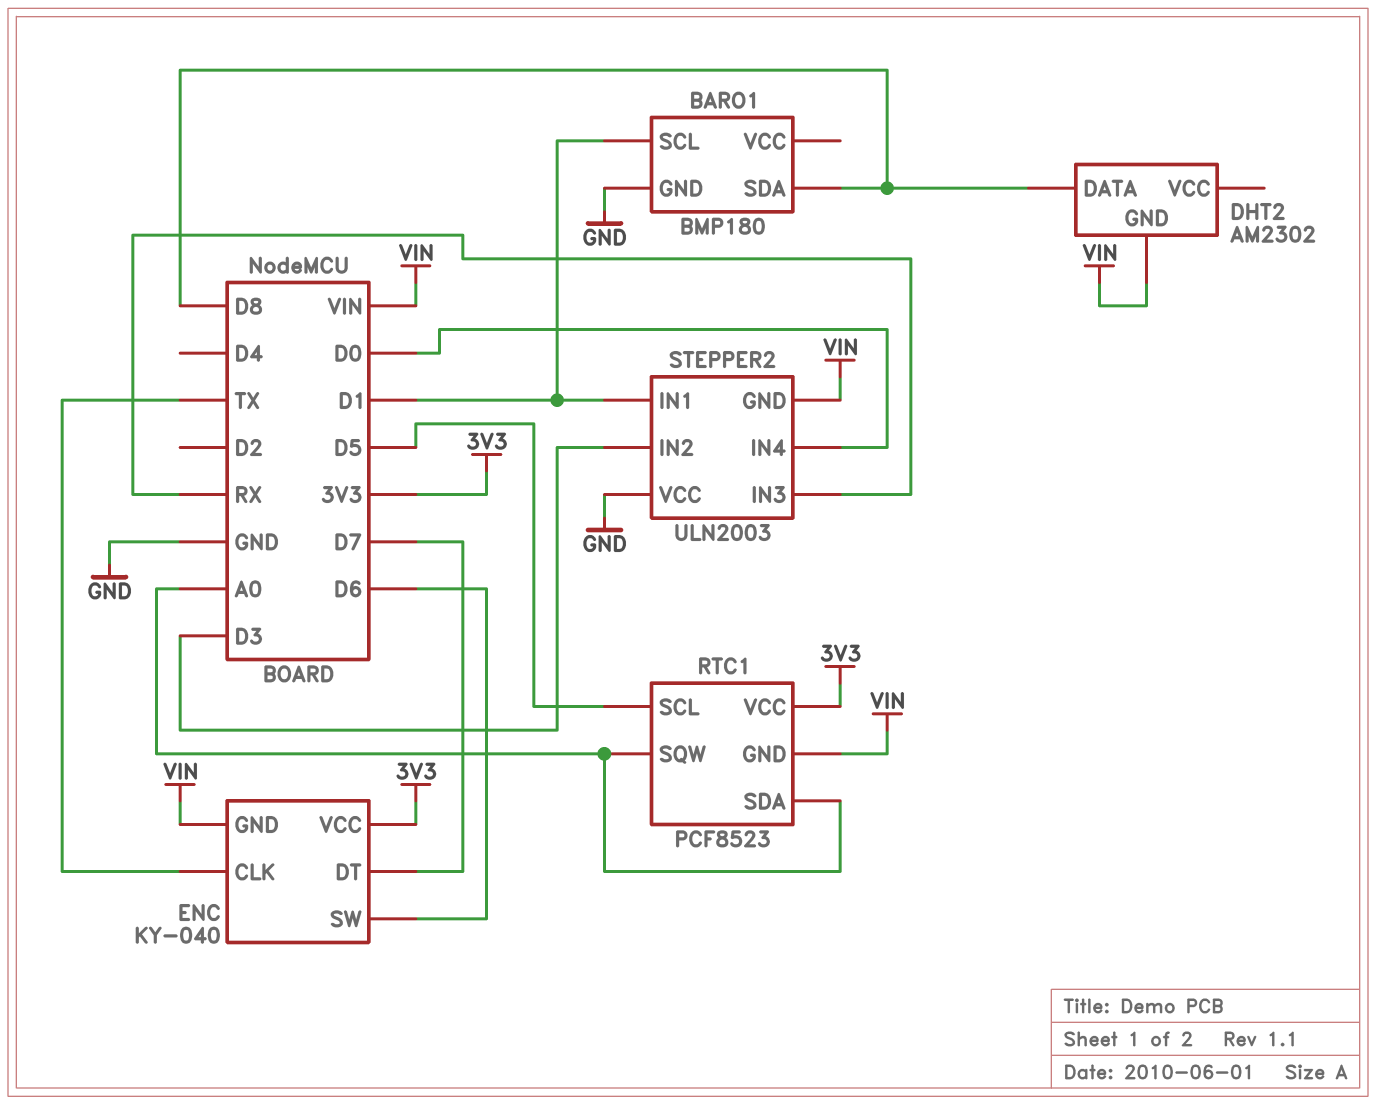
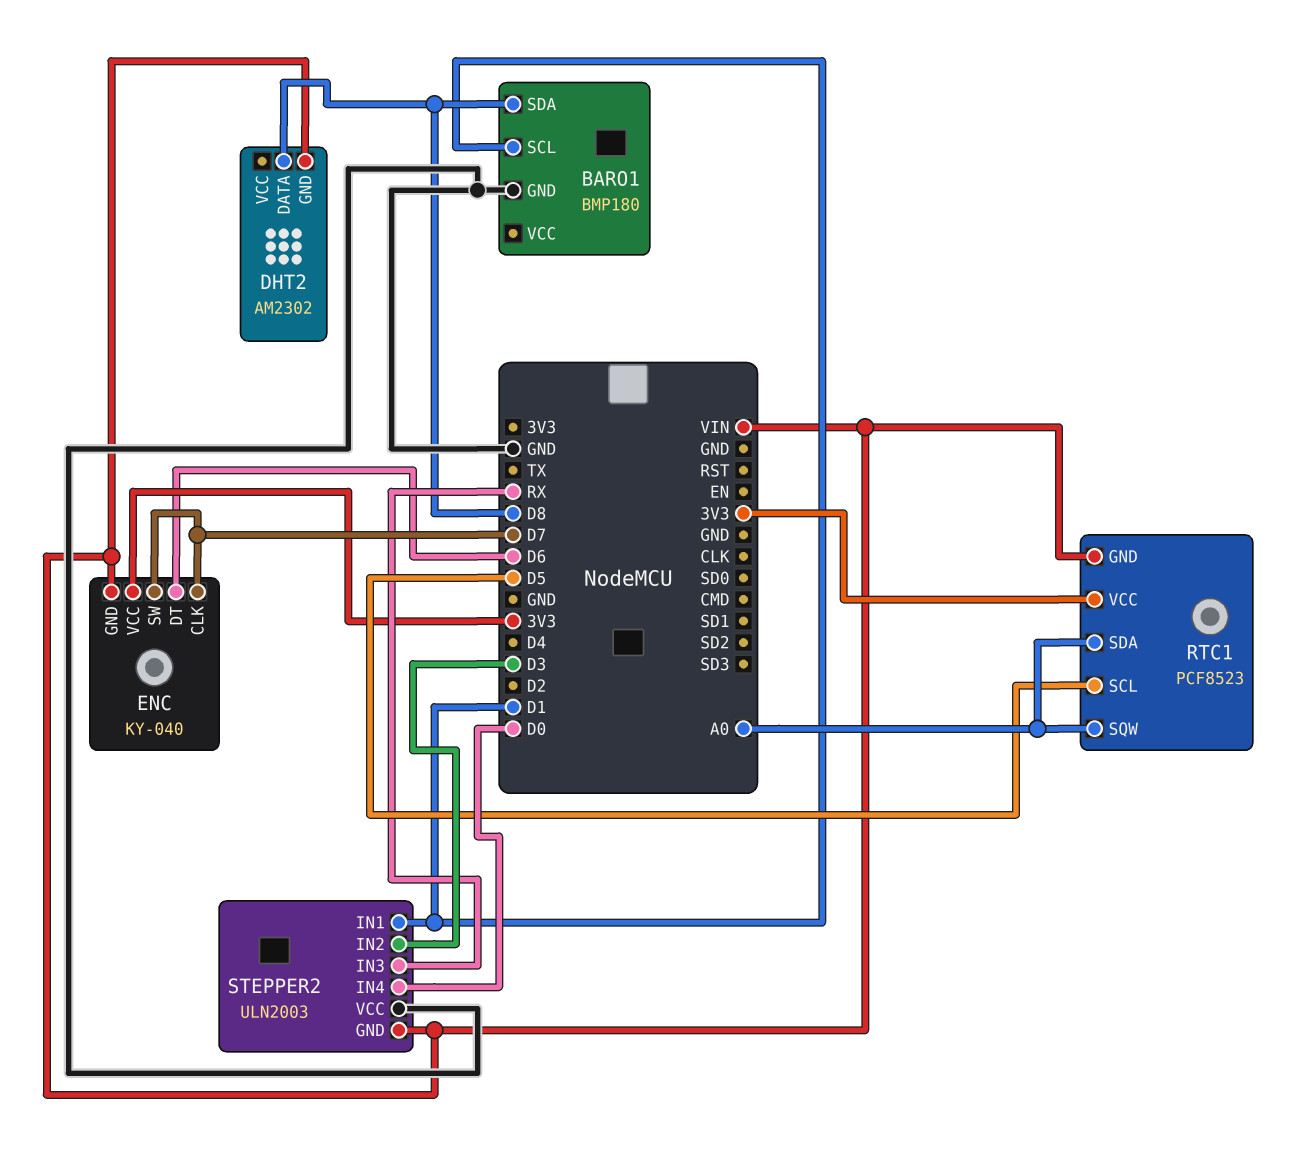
ENC pin CLK: TX -> D7
ENC pin DT: D7 -> D6
ENC pin SW: D6 -> D7

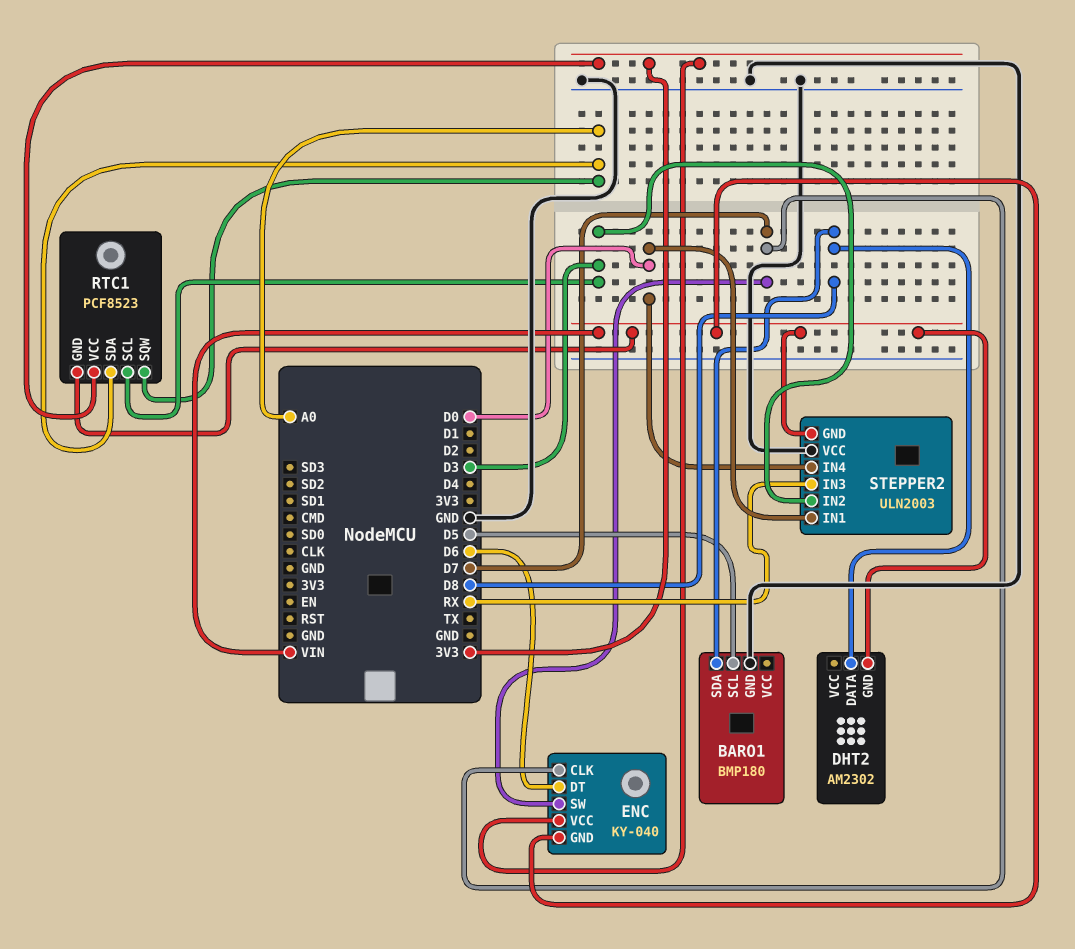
BARO1 pin SCL: D1 -> D5
RTC1 pin SCL: D5 -> D3
STEPPER2 pin IN1: D1 -> D0

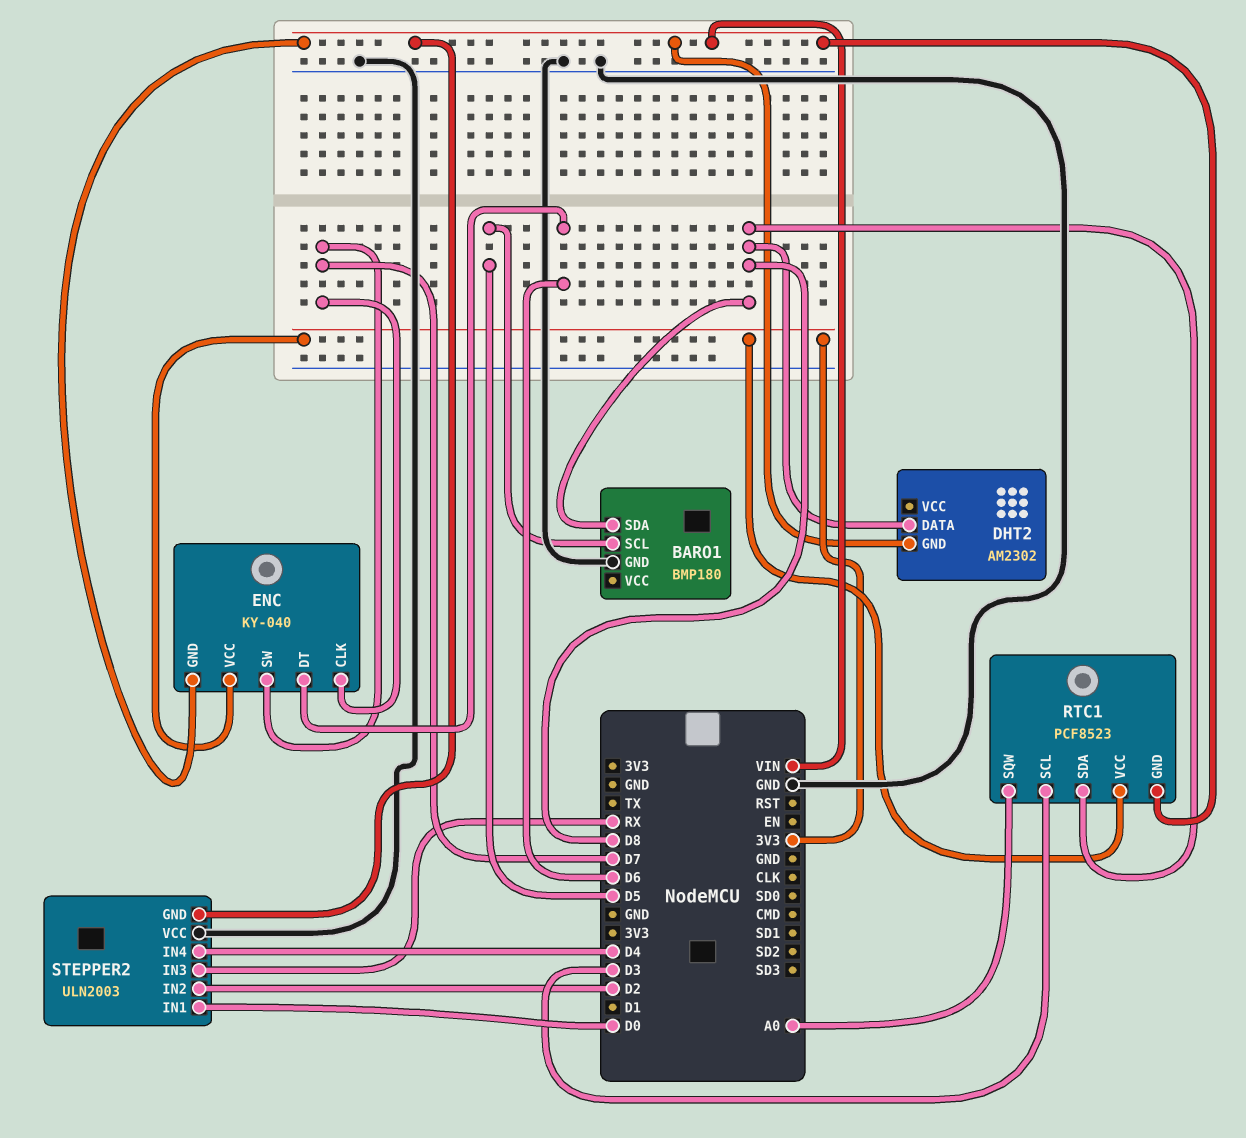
RTC1 pin SDA: A0 -> D8
STEPPER2 pin IN2: D3 -> D2
STEPPER2 pin IN4: D0 -> D4

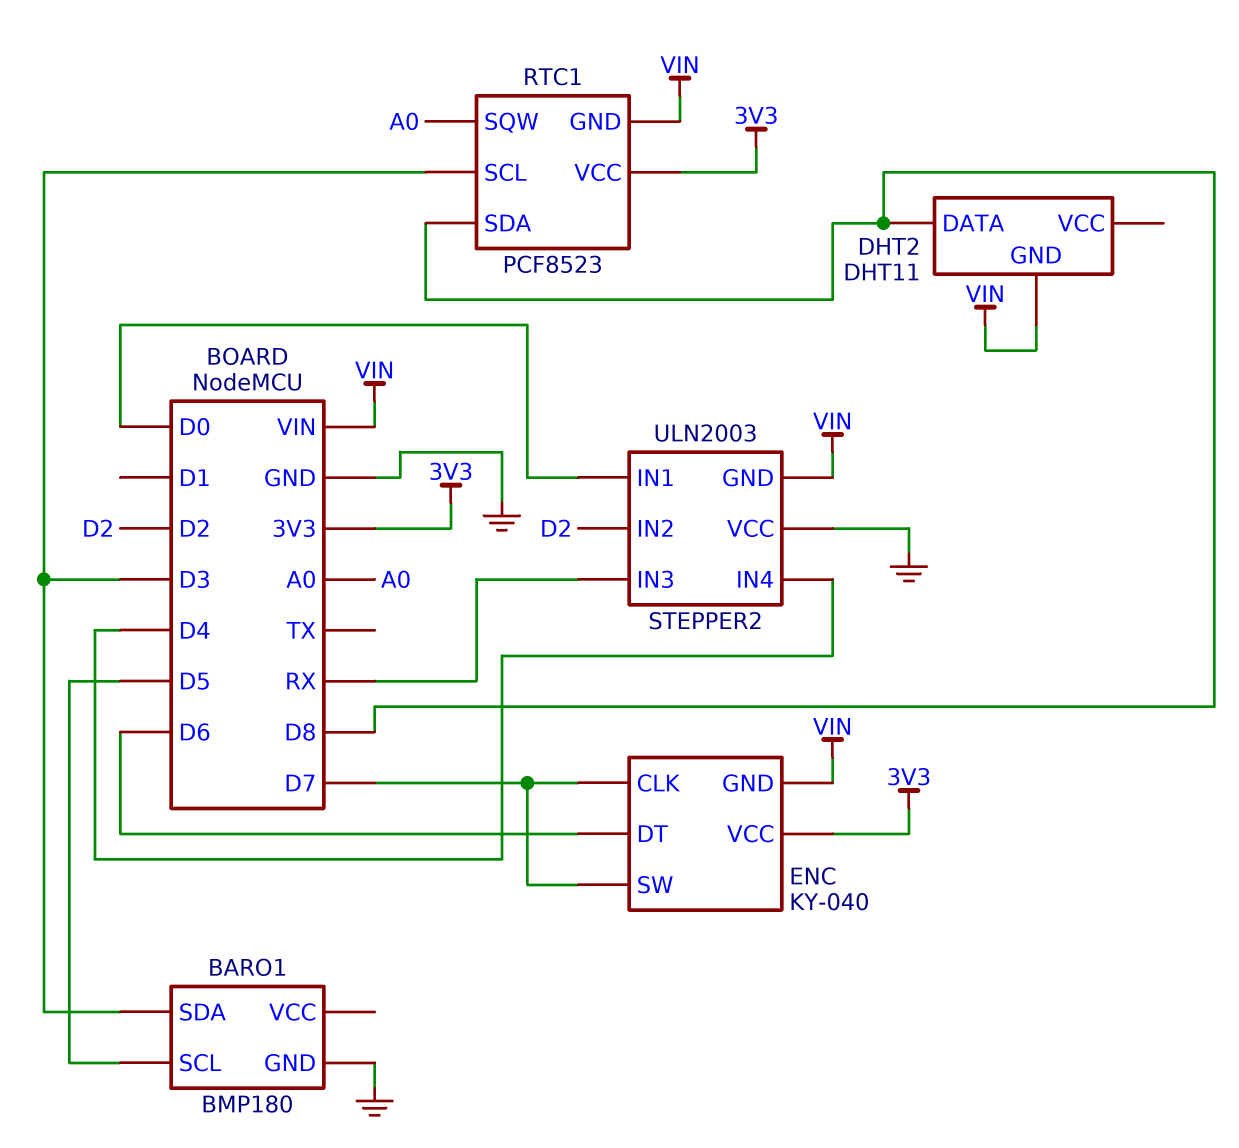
BARO1 pin SDA: D8 -> D3
DHT2: AM2302 -> DHT11

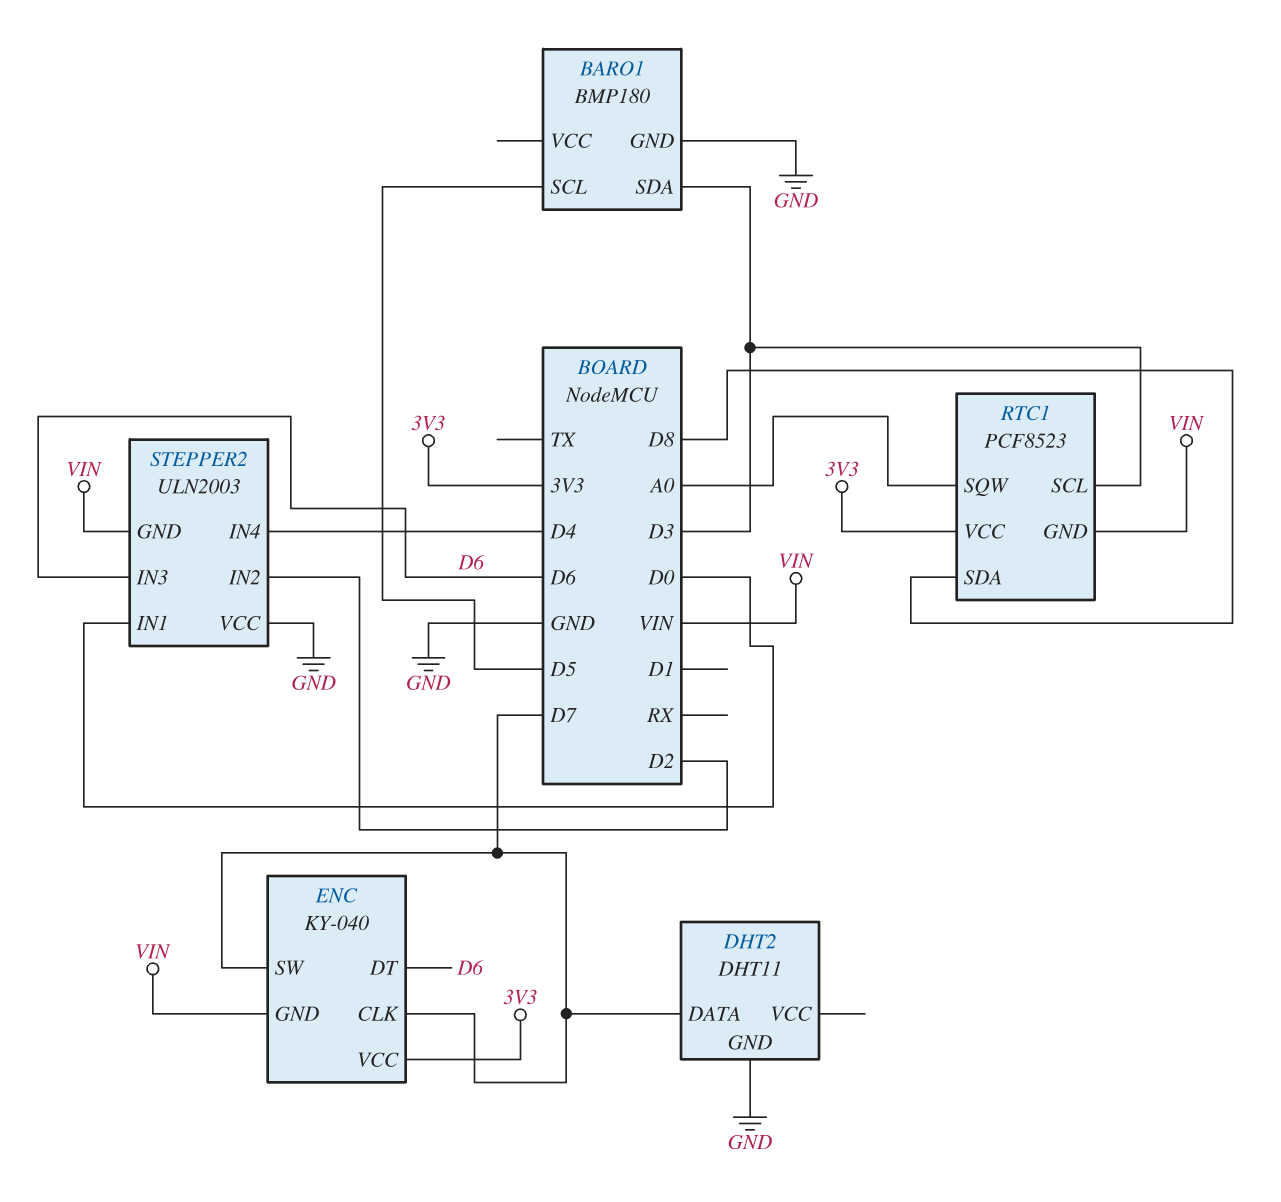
DHT2 pin DATA: D8 -> D7
DHT2 pin GND: VIN -> GND
STEPPER2 pin IN3: RX -> D6

